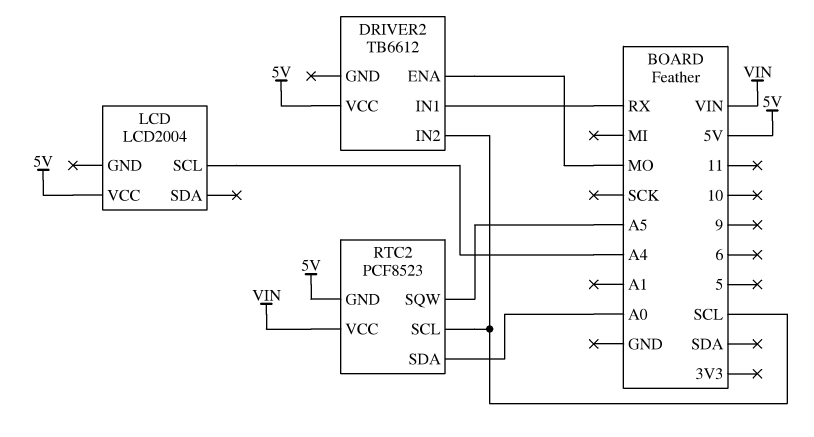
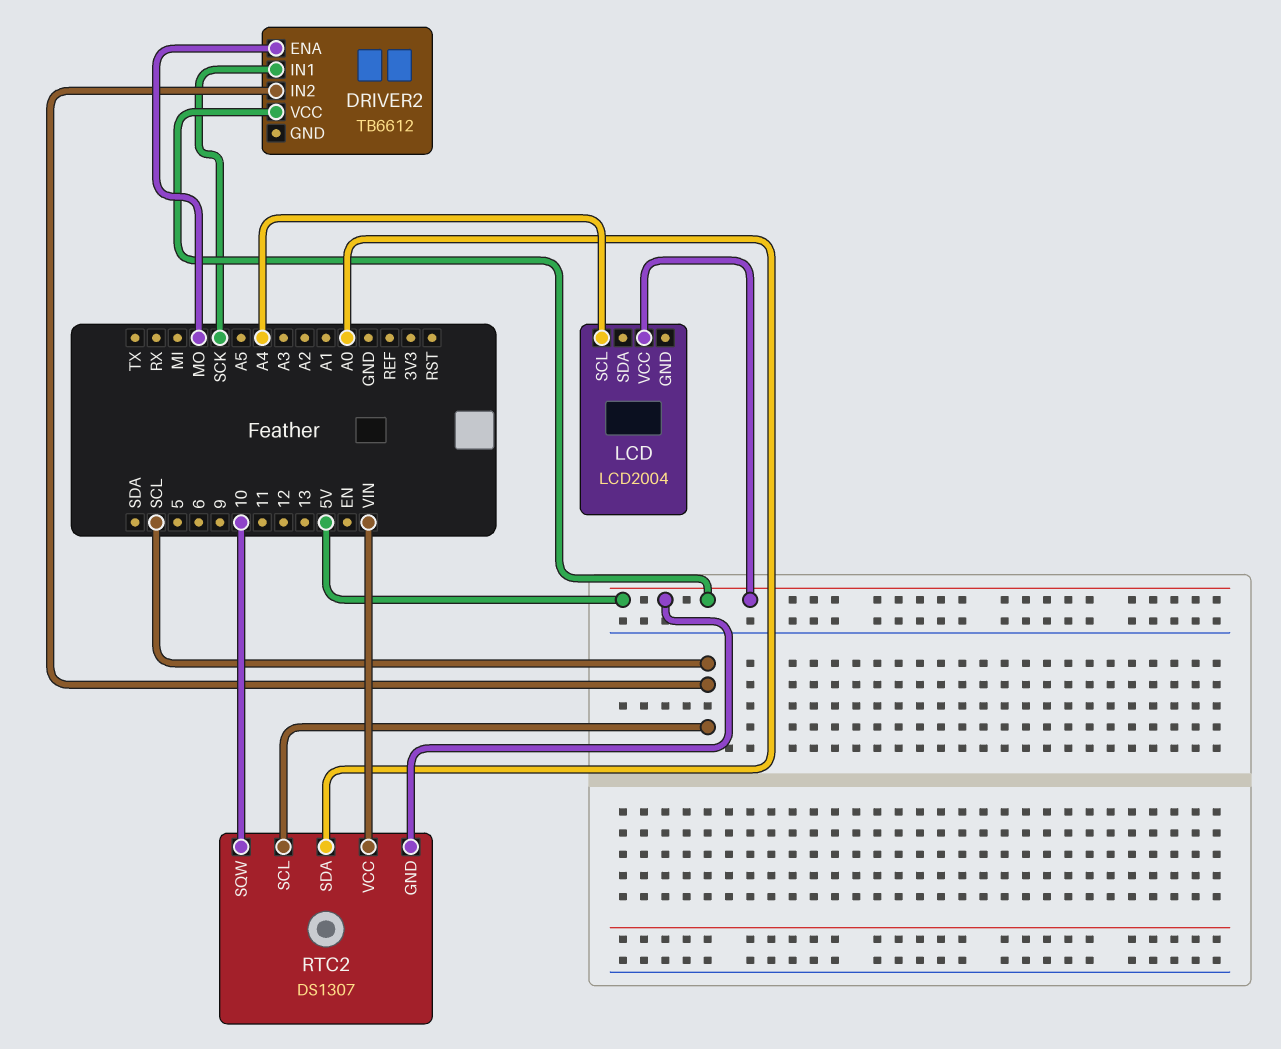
DRIVER2 pin IN1: RX -> SCK
RTC2: PCF8523 -> DS1307
RTC2 pin SQW: A5 -> 10

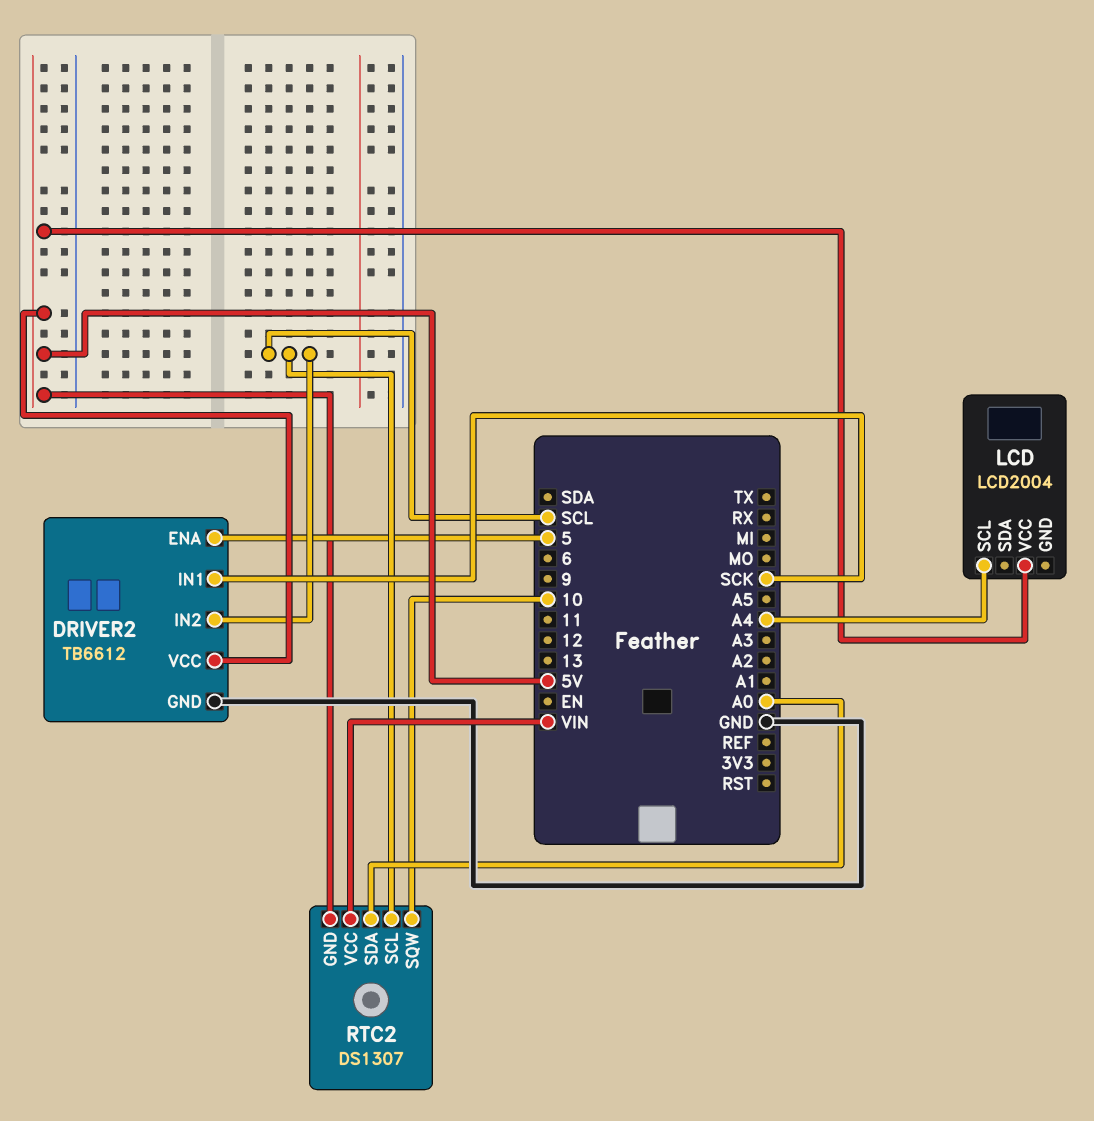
DRIVER2 pin ENA: MO -> 5
DRIVER2 pin GND: none -> GND

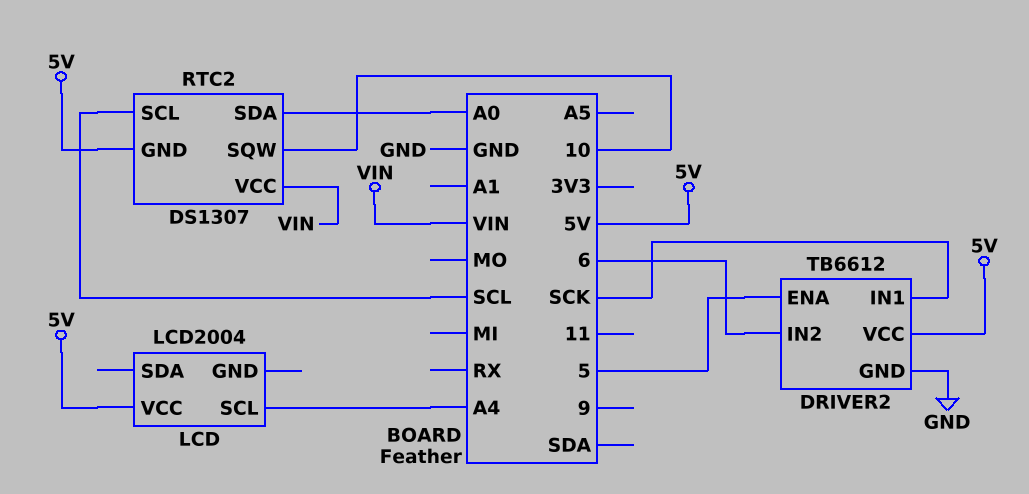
DRIVER2 pin IN2: SCL -> 6

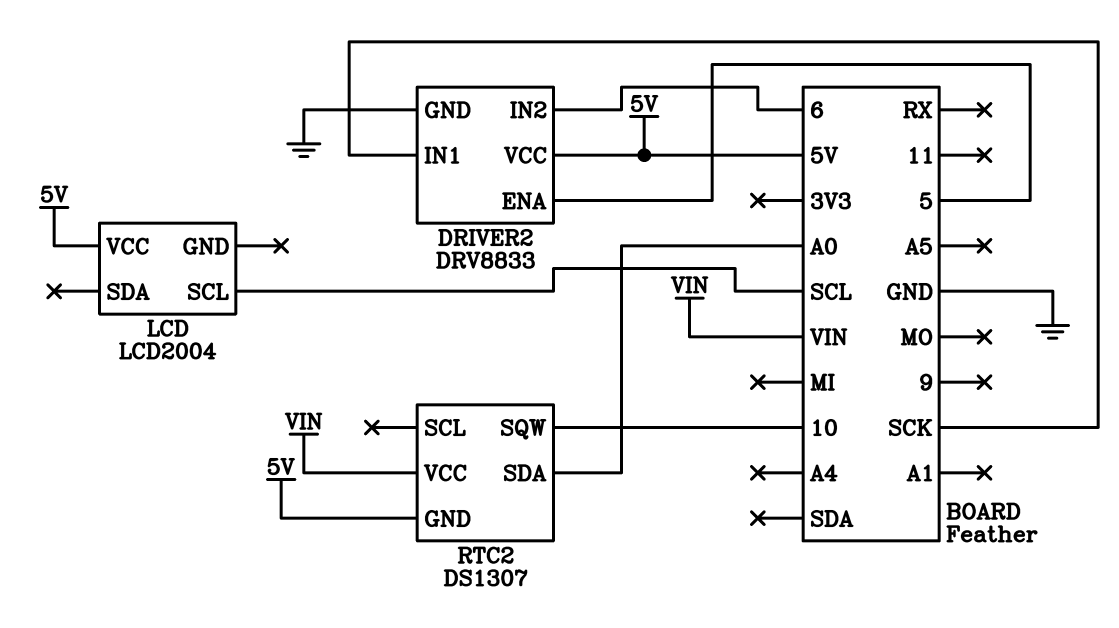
DRIVER2: TB6612 -> DRV8833
LCD pin SCL: A4 -> SCL
RTC2 pin SCL: SCL -> none

